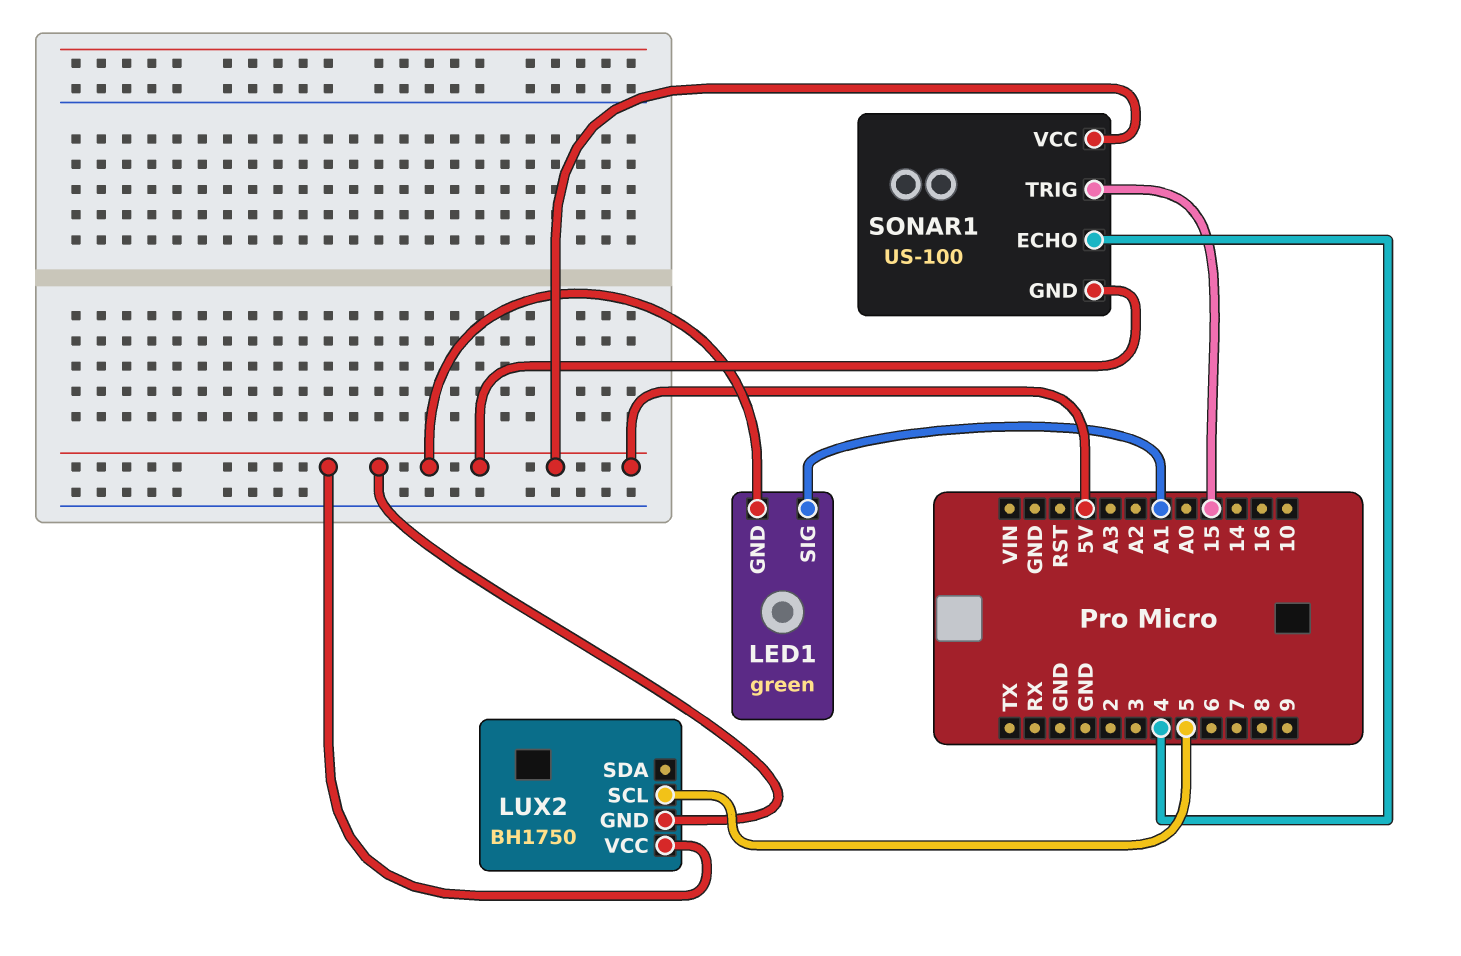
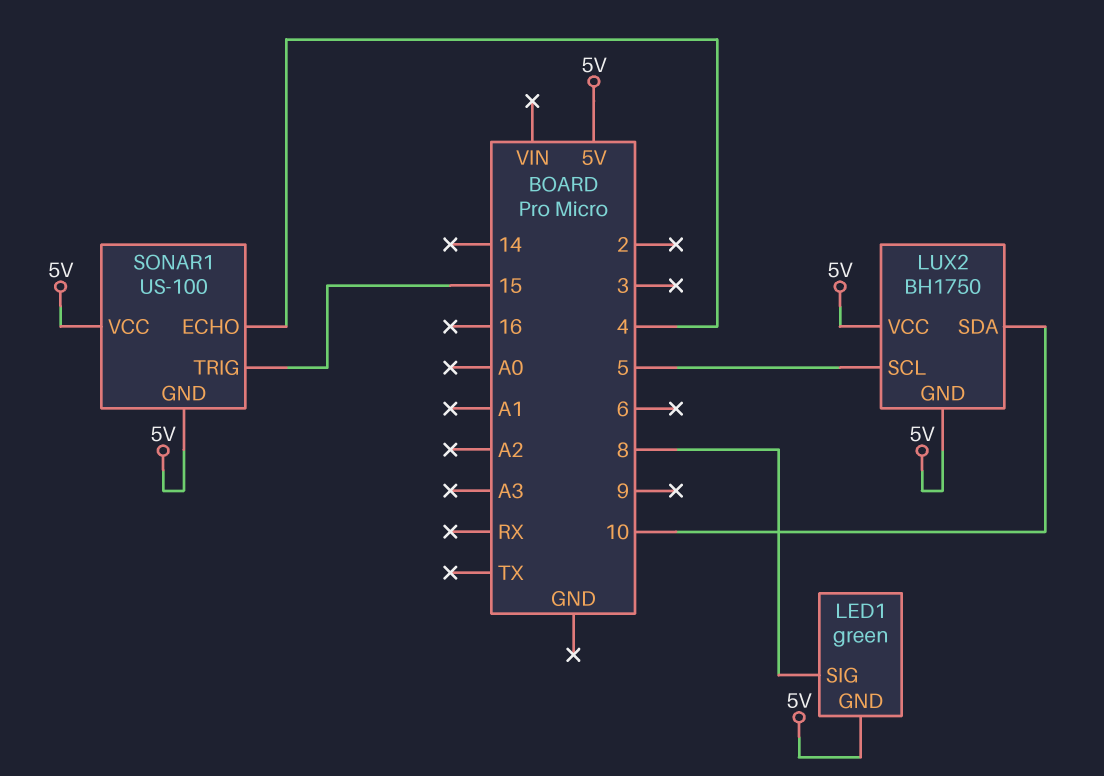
LED1 pin SIG: A1 -> 8
LUX2 pin SDA: none -> 10

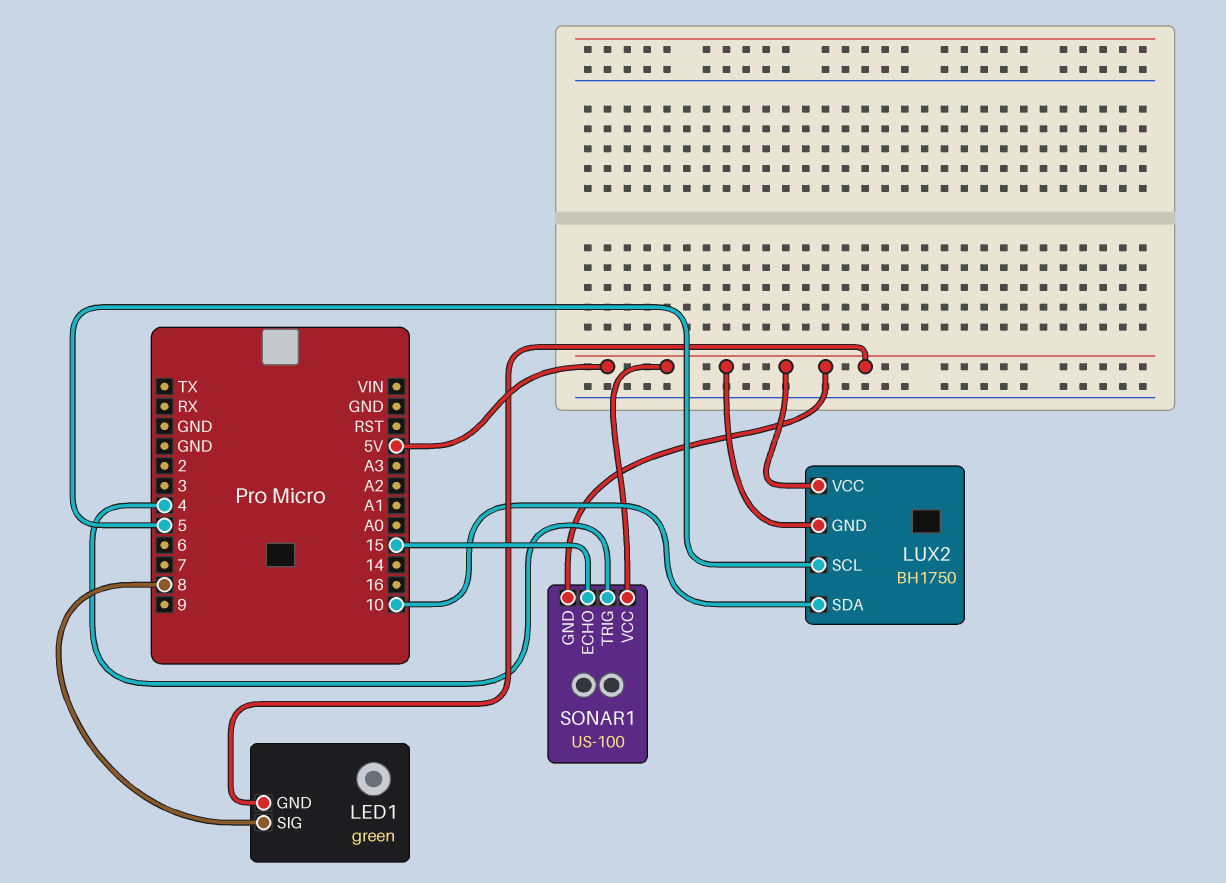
SONAR1 pin ECHO: 4 -> 15
SONAR1 pin TRIG: 15 -> 4

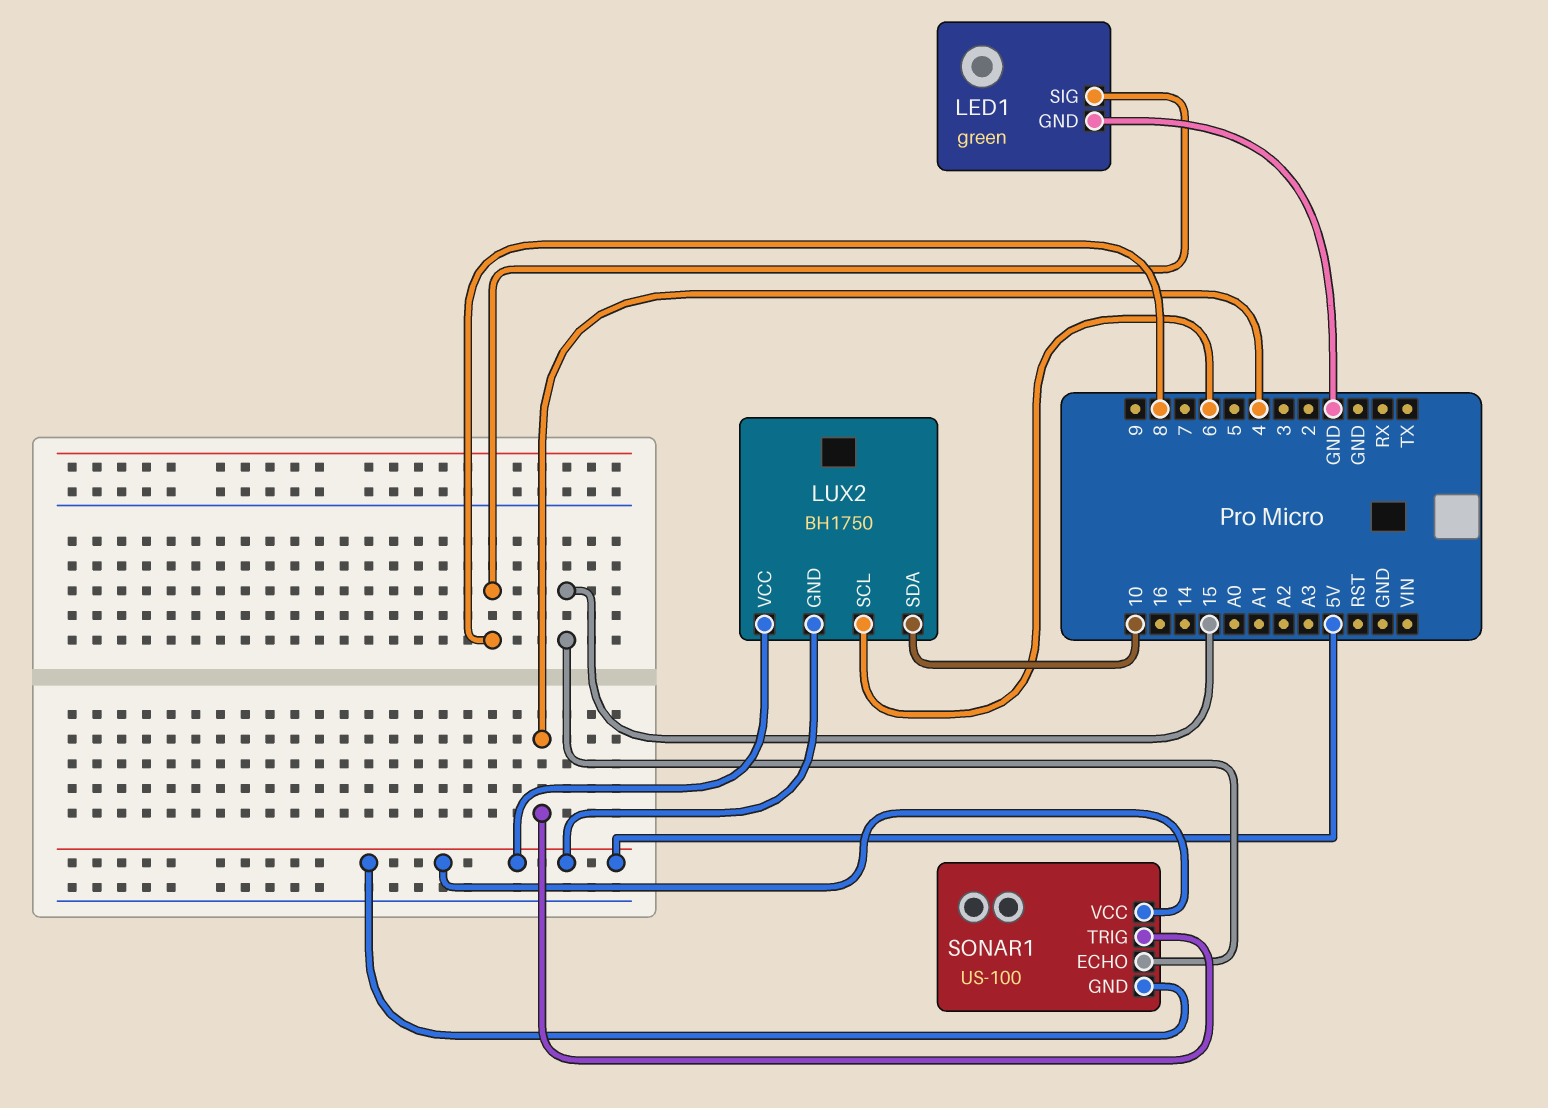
LED1 pin GND: 5V -> GND
LUX2 pin SCL: 5 -> 6

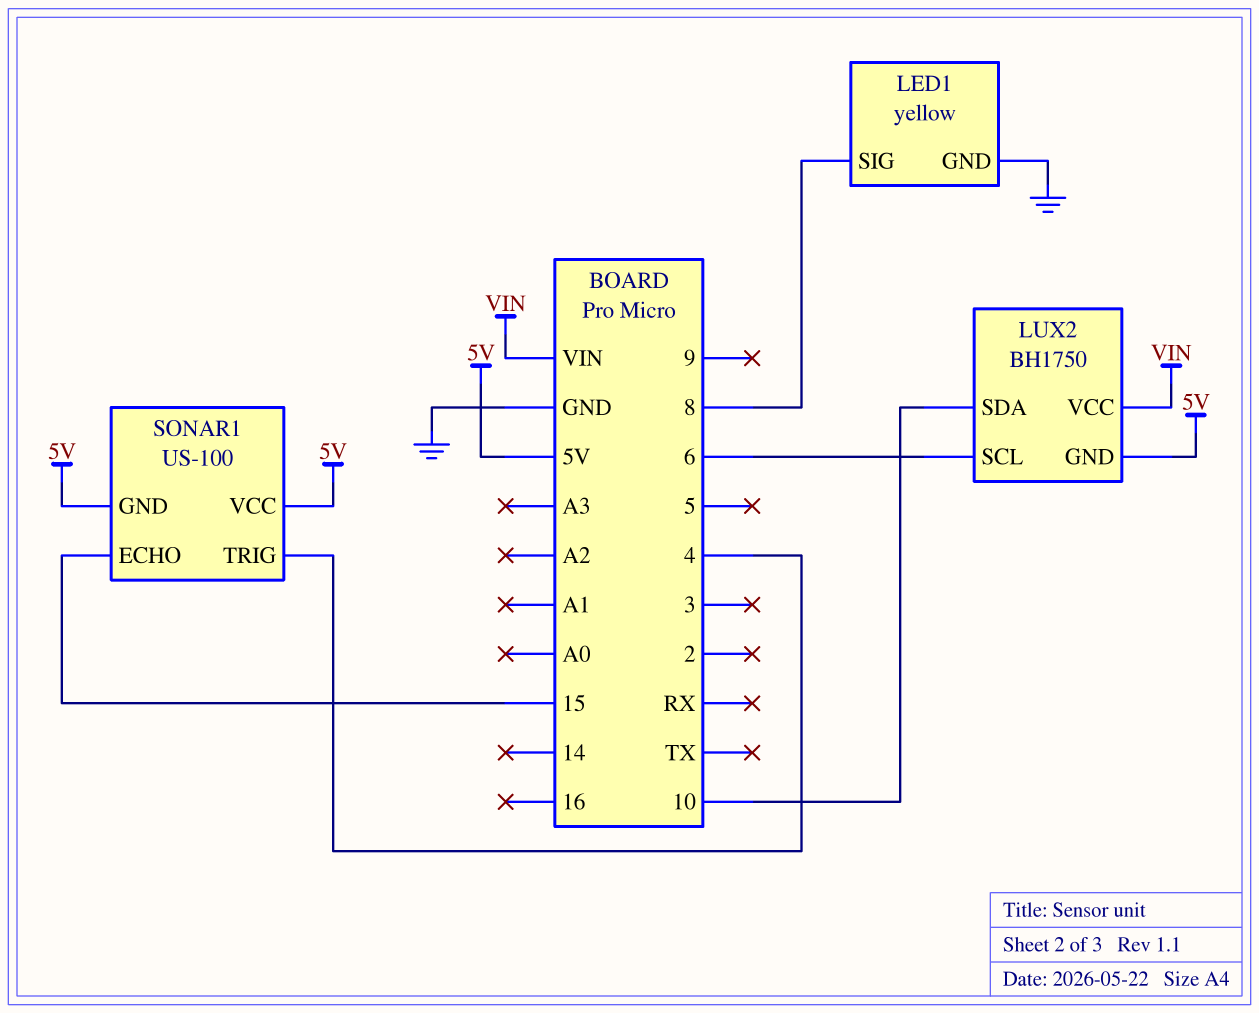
LED1: green -> yellow
LUX2 pin VCC: 5V -> VIN

